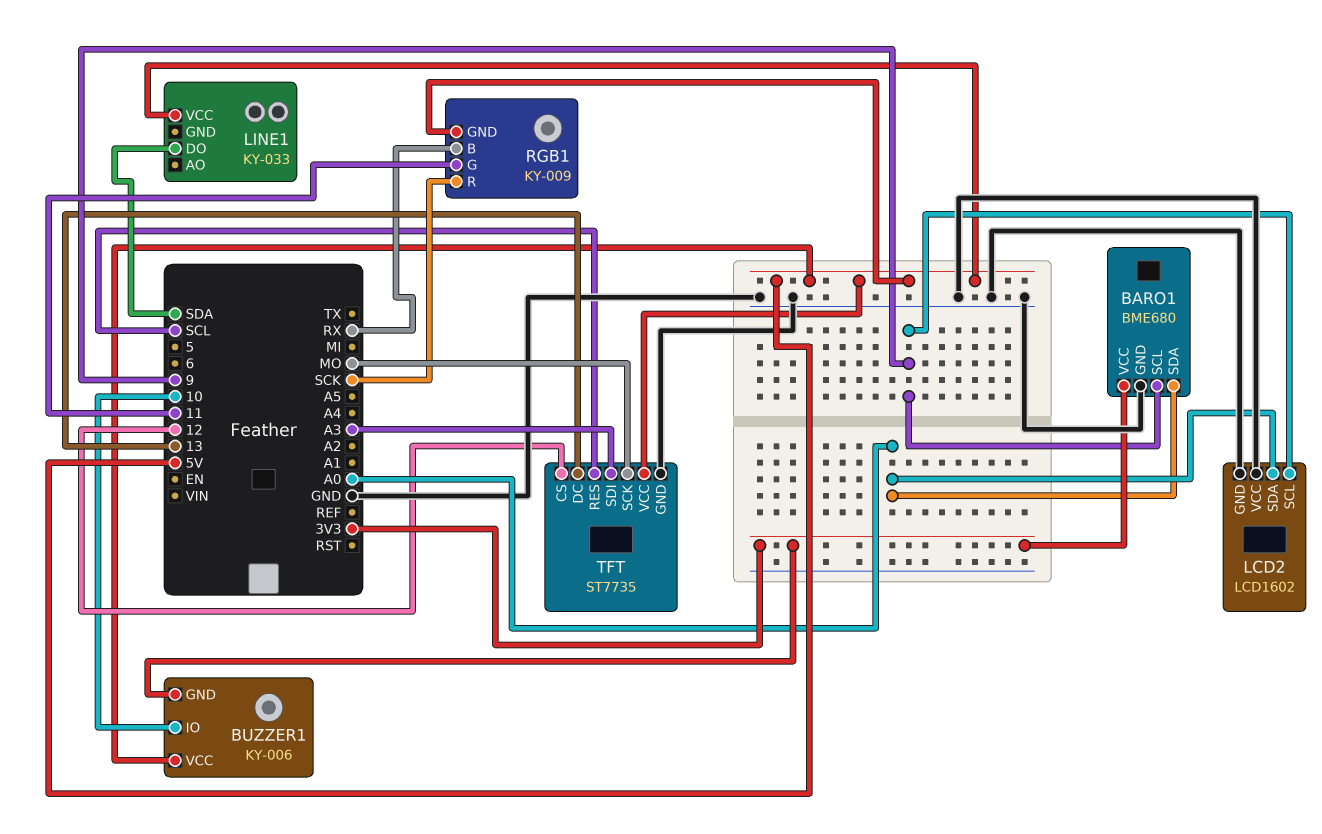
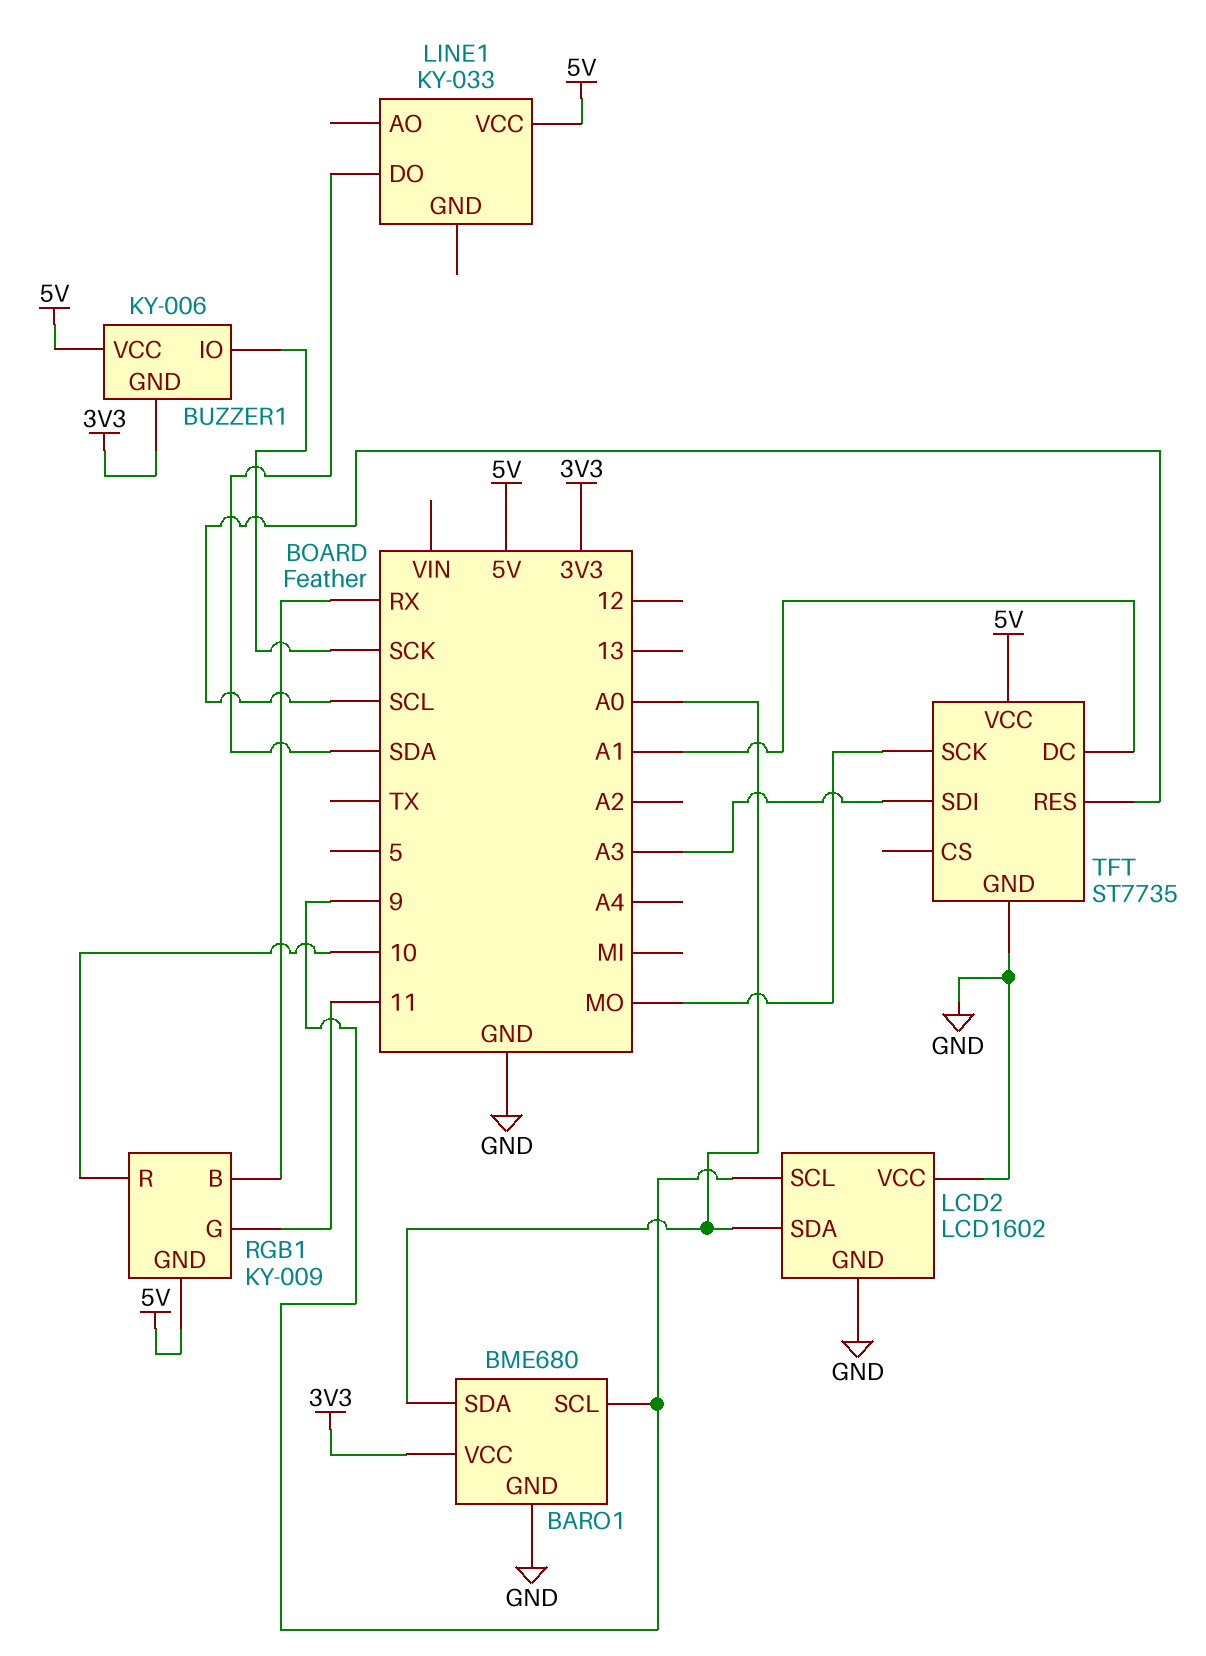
BUZZER1 pin IO: 10 -> SCK
RGB1 pin R: SCK -> 10
TFT pin CS: 12 -> none
TFT pin DC: 13 -> A1

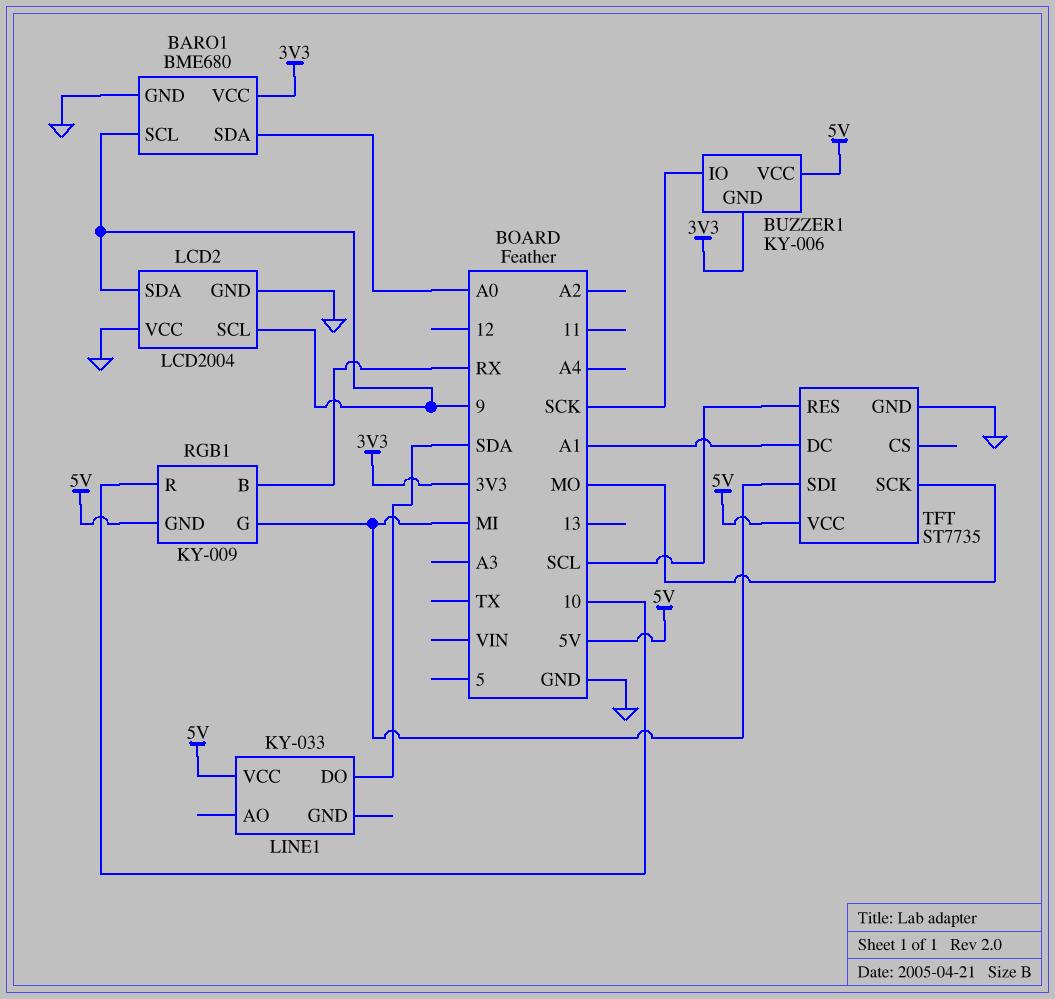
LCD2: LCD1602 -> LCD2004
LCD2 pin SDA: A0 -> 9
RGB1 pin G: 11 -> MI
TFT pin SDI: A3 -> MI

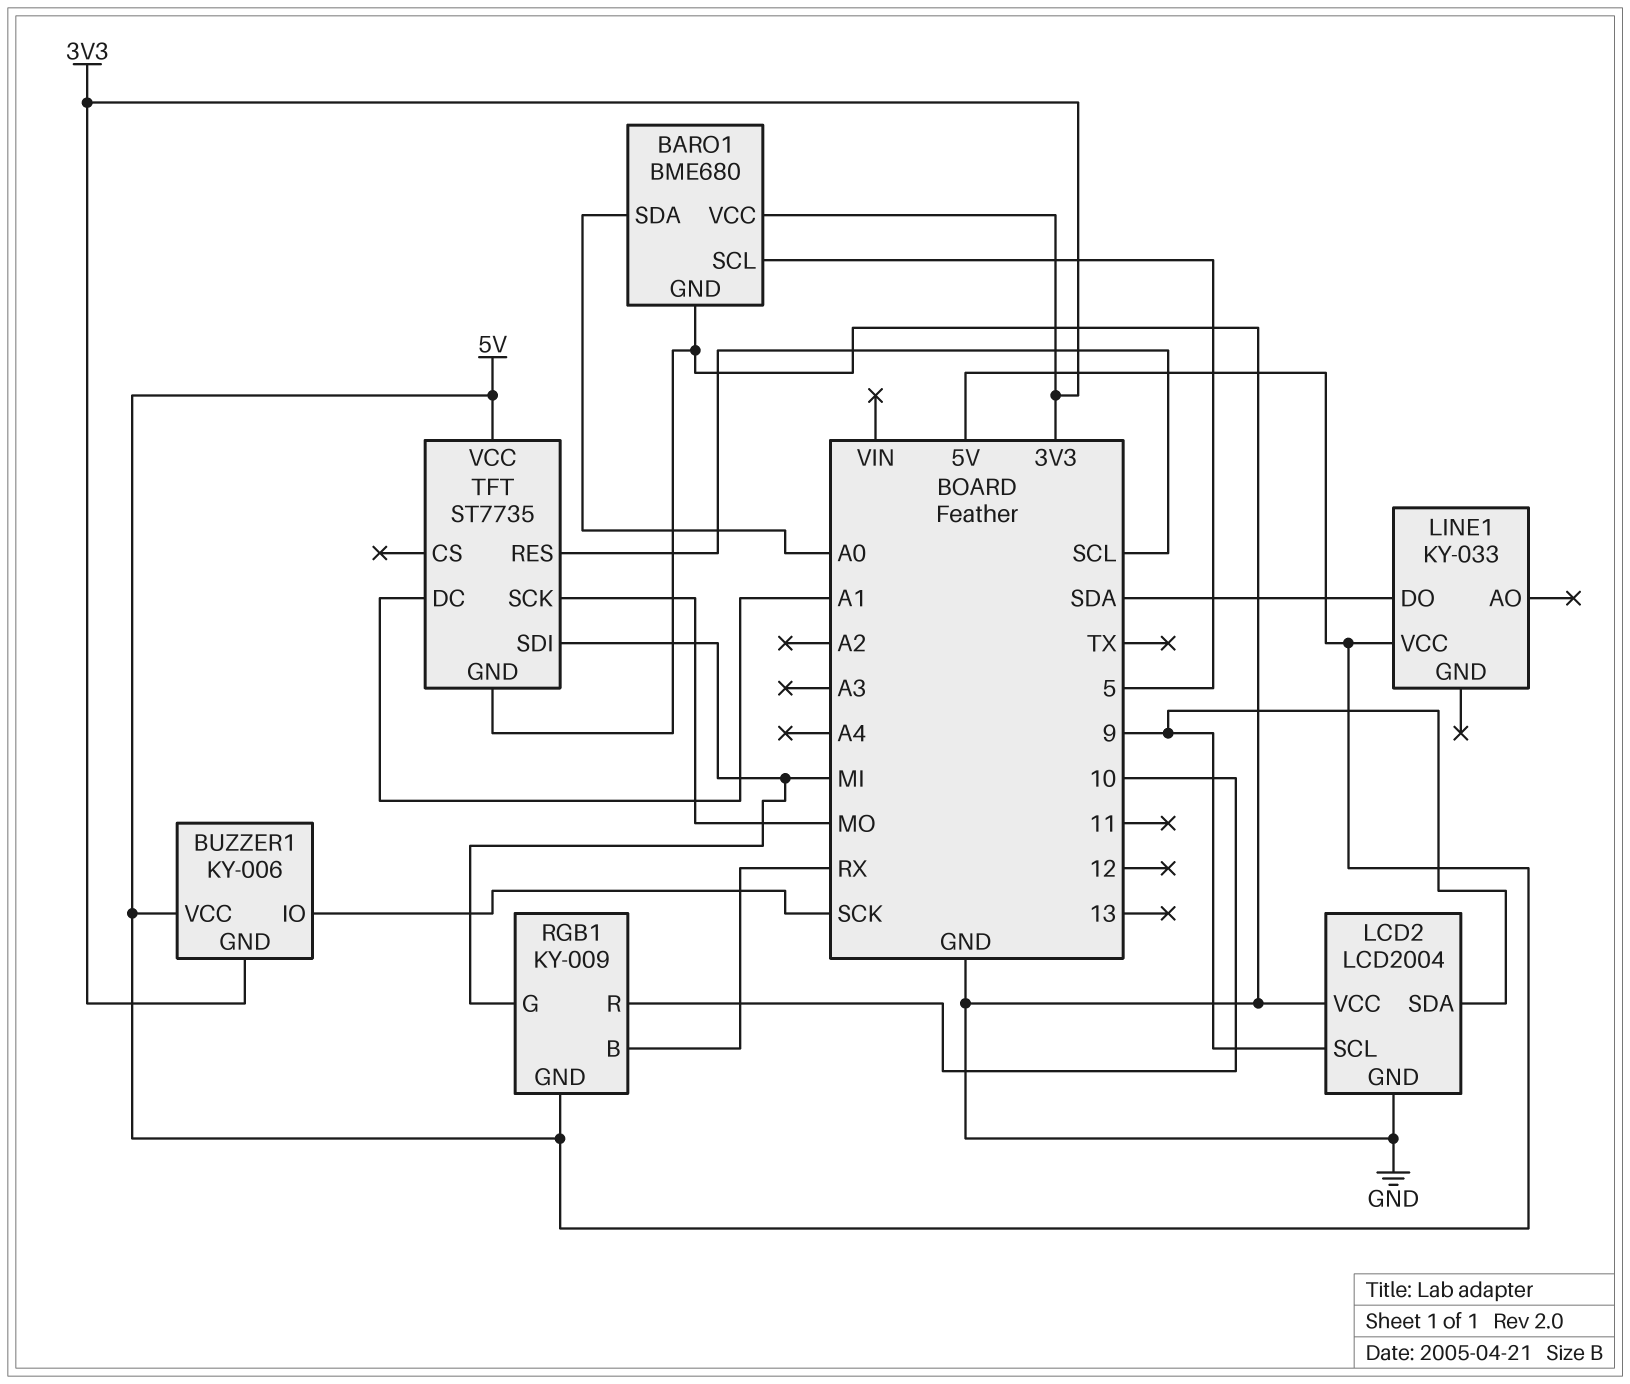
BARO1 pin SCL: 9 -> 5

